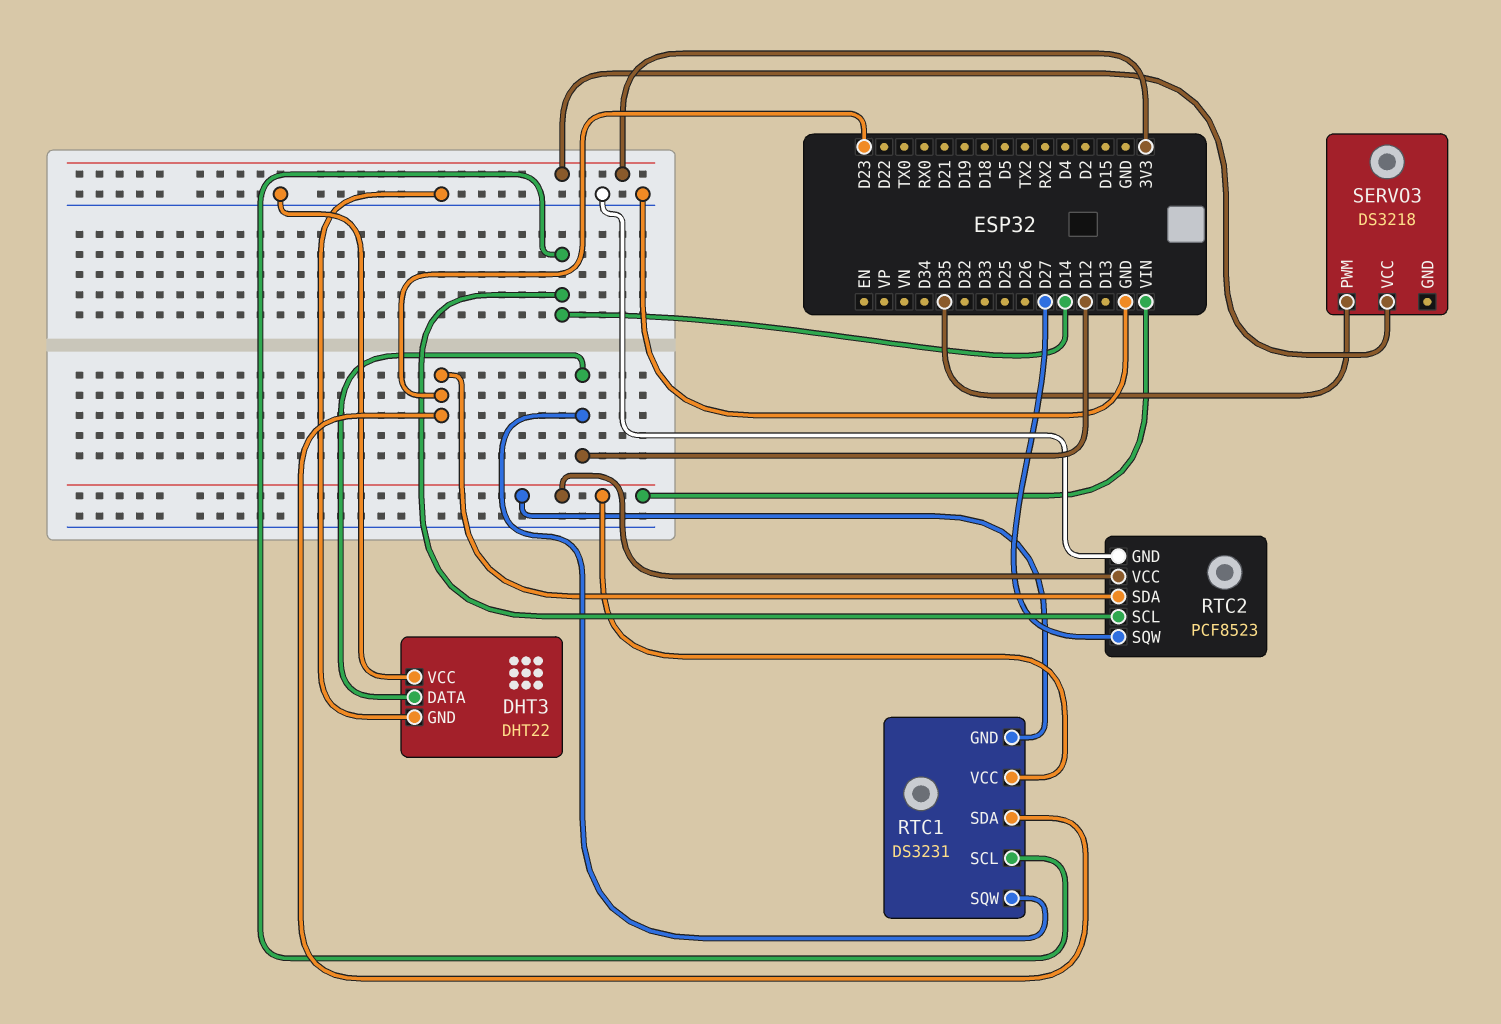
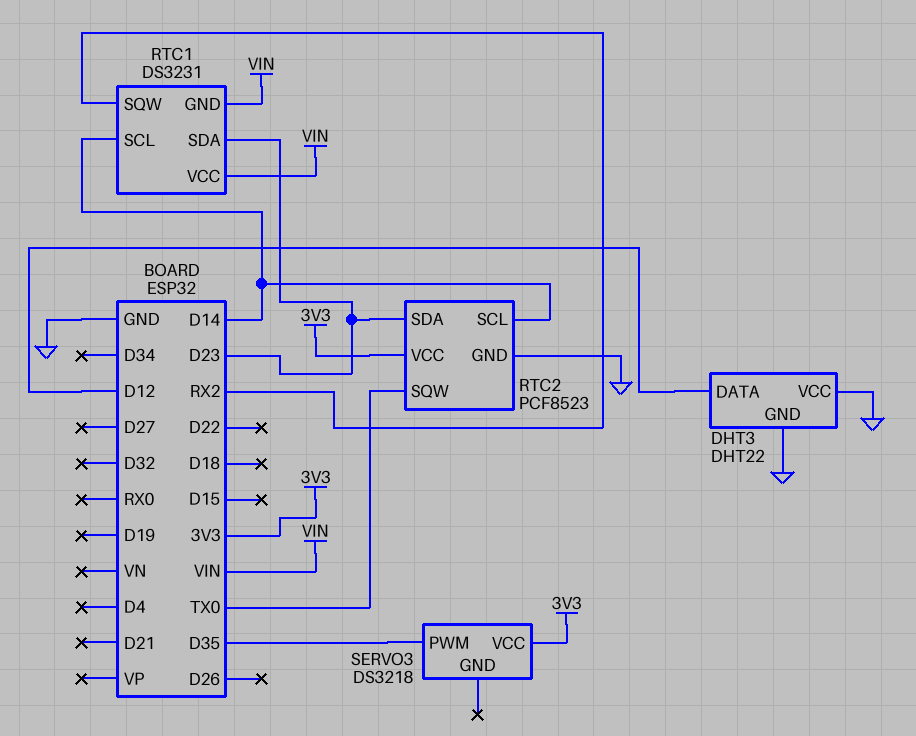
RTC1 pin SQW: D12 -> RX2
RTC2 pin SQW: D27 -> TX0
RTC2 pin VCC: VIN -> 3V3

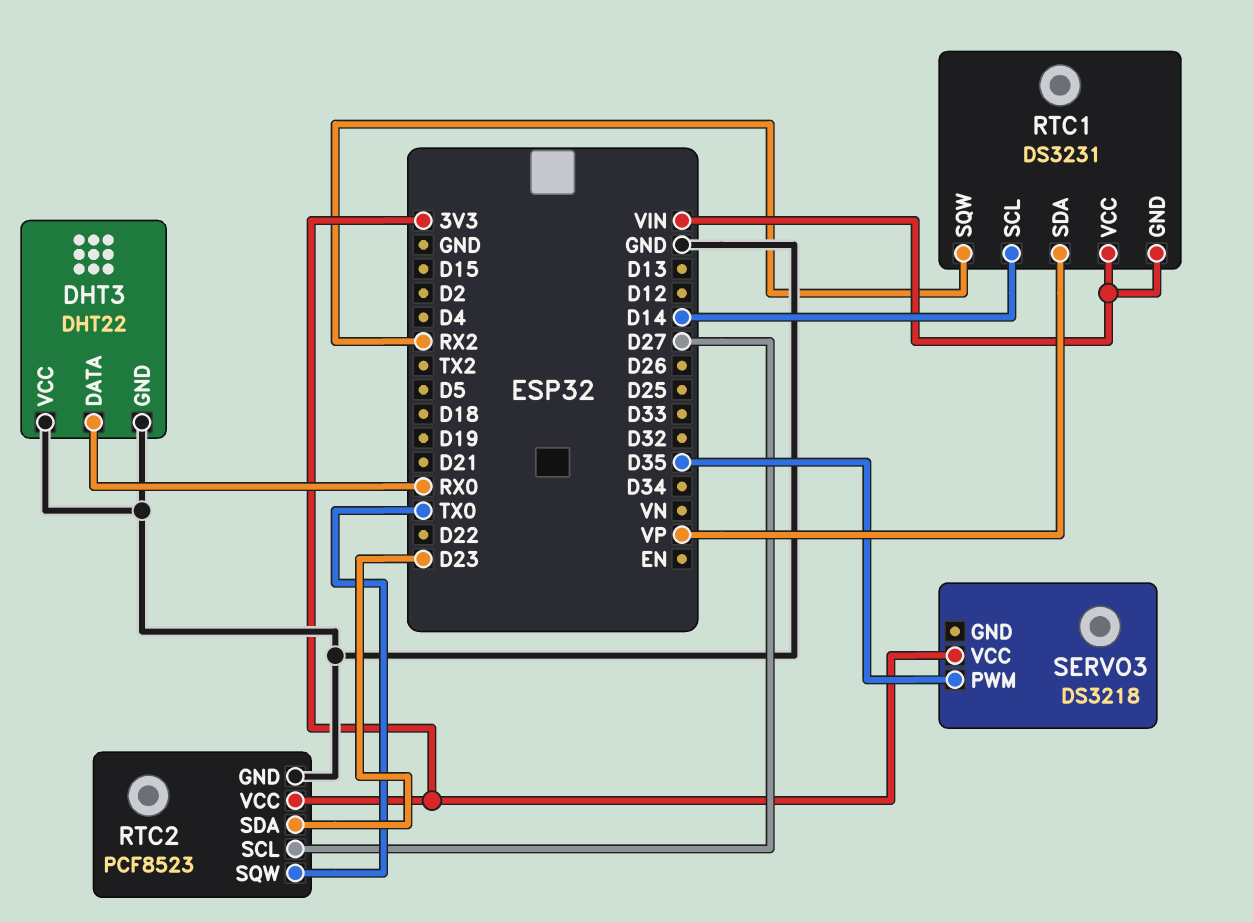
DHT3 pin DATA: D12 -> RX0
RTC1 pin SDA: D23 -> VP
RTC2 pin SCL: D14 -> D27

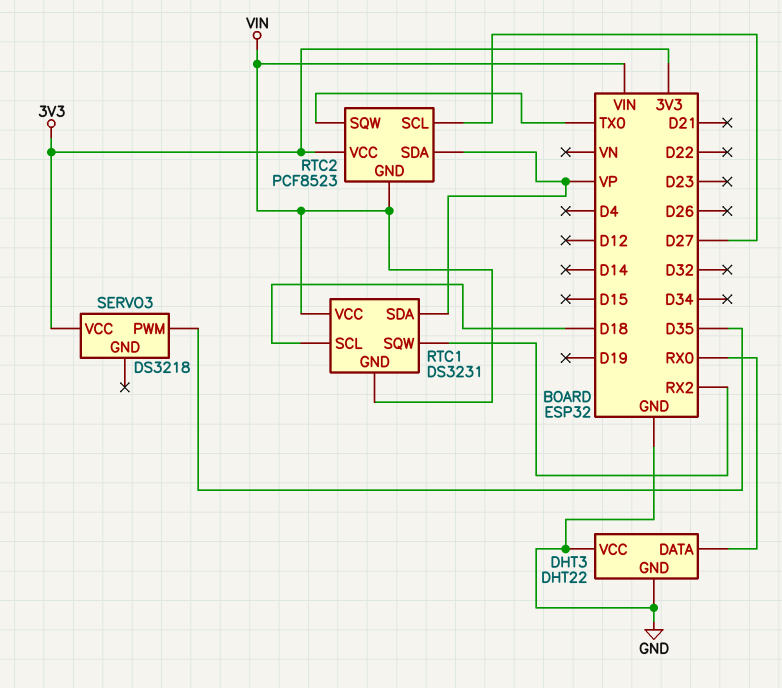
RTC1 pin SCL: D14 -> D18
RTC2 pin GND: GND -> VIN
RTC2 pin SDA: D23 -> VP

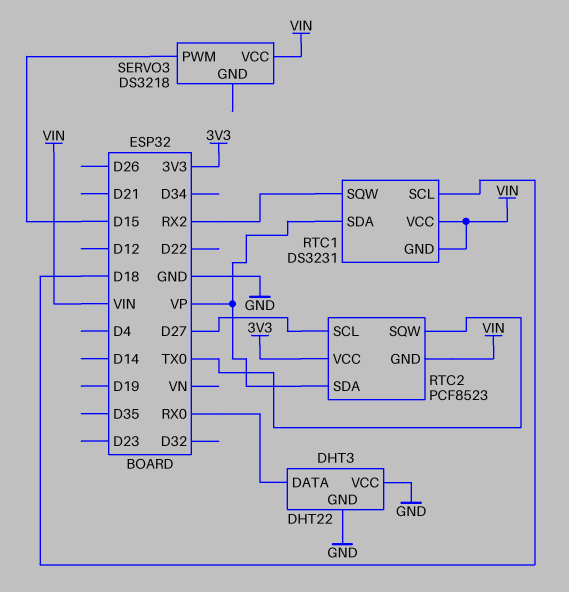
SERVO3 pin PWM: D35 -> D15
SERVO3 pin VCC: 3V3 -> VIN

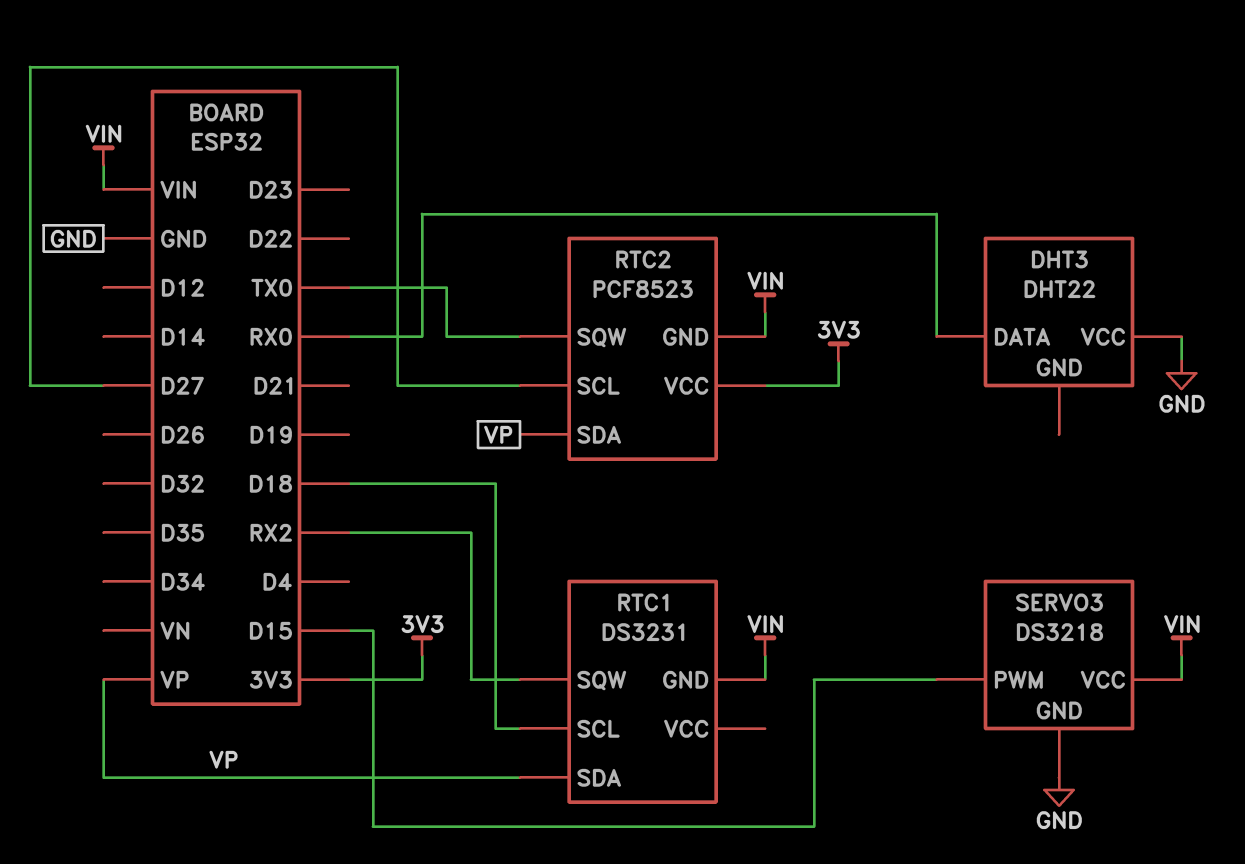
DHT3 pin GND: GND -> none
RTC1 pin VCC: VIN -> none
SERVO3 pin GND: none -> GND

